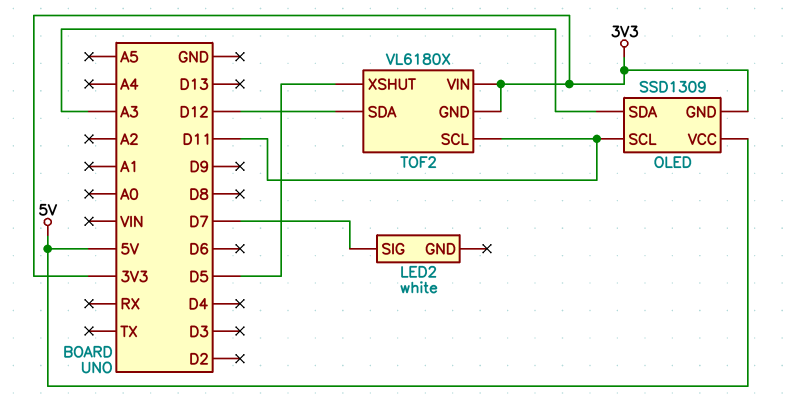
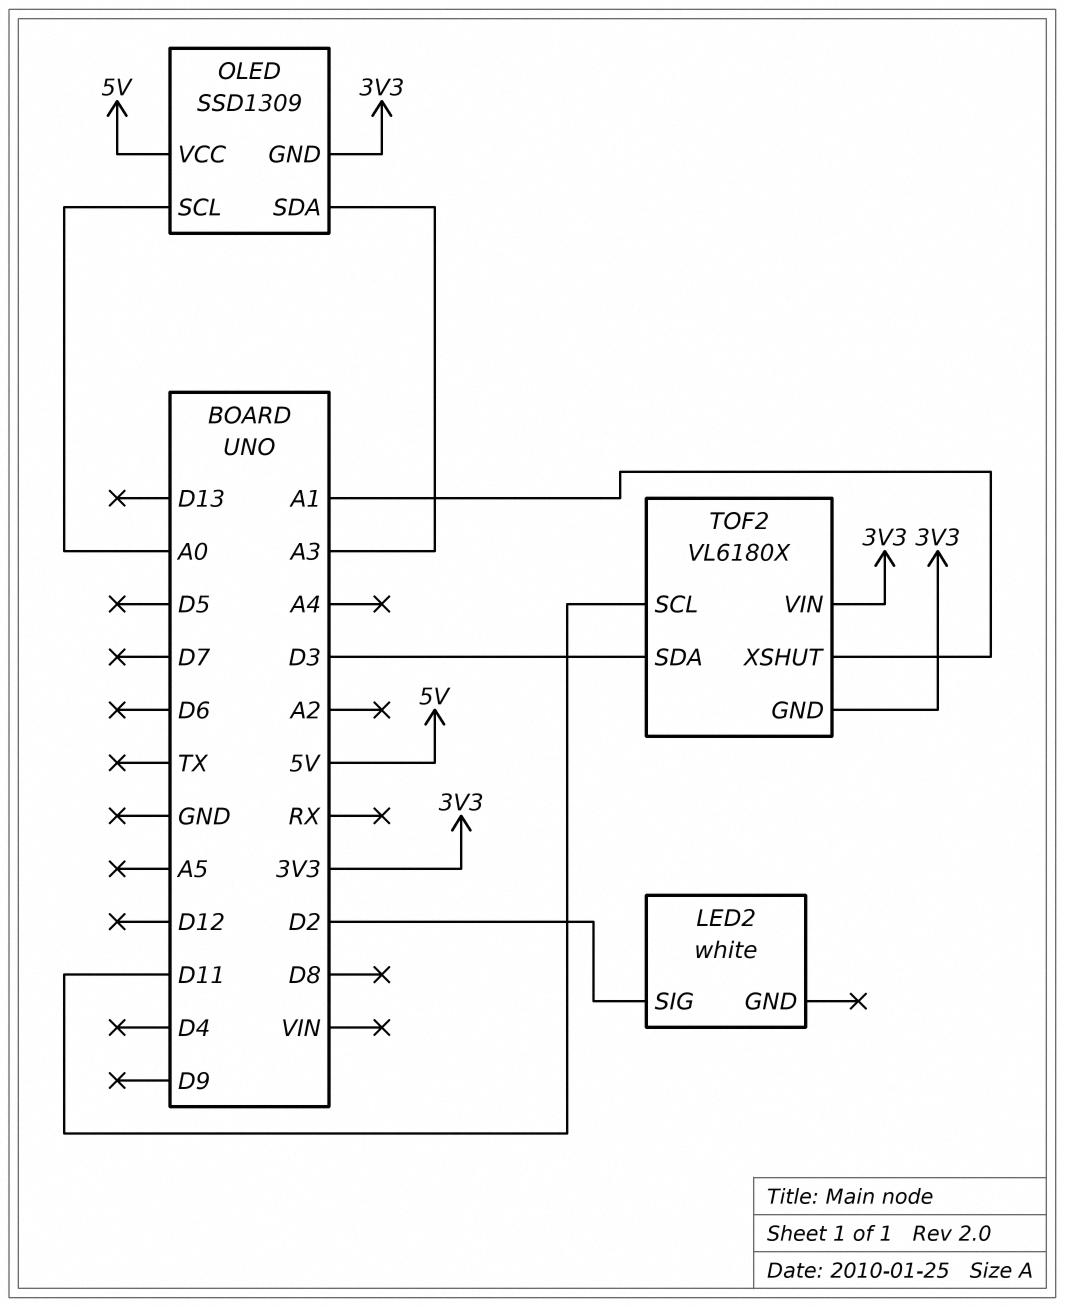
LED2 pin SIG: D7 -> D2
OLED pin SCL: D11 -> A0
TOF2 pin SDA: D12 -> D3
TOF2 pin XSHUT: D5 -> A1

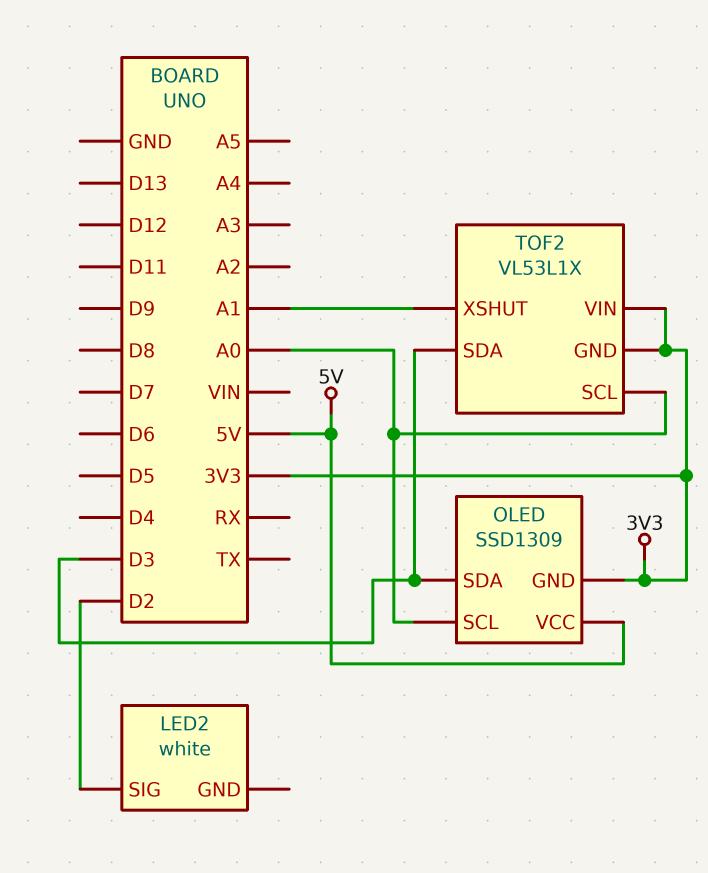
OLED pin SDA: A3 -> D3
TOF2: VL6180X -> VL53L1X
TOF2 pin SCL: D11 -> A0

